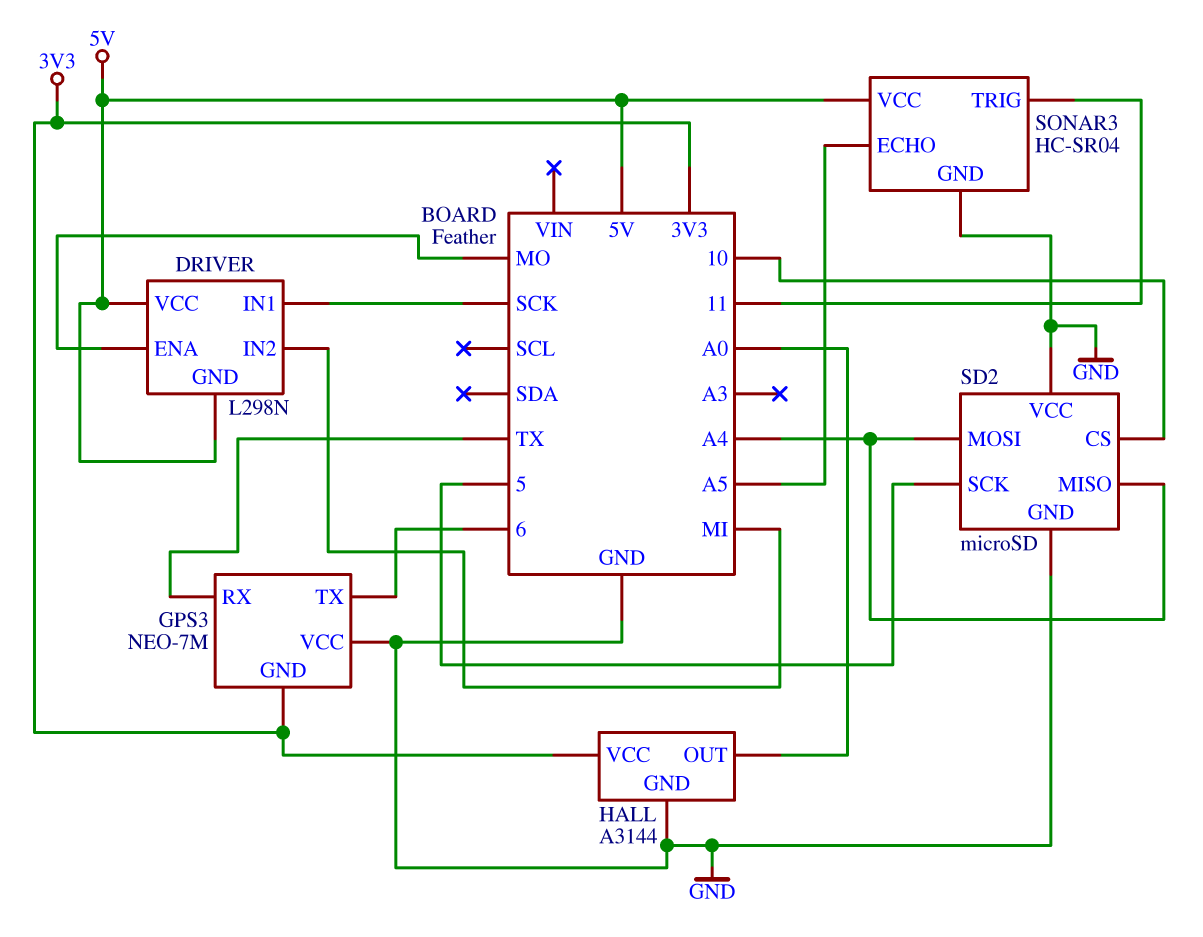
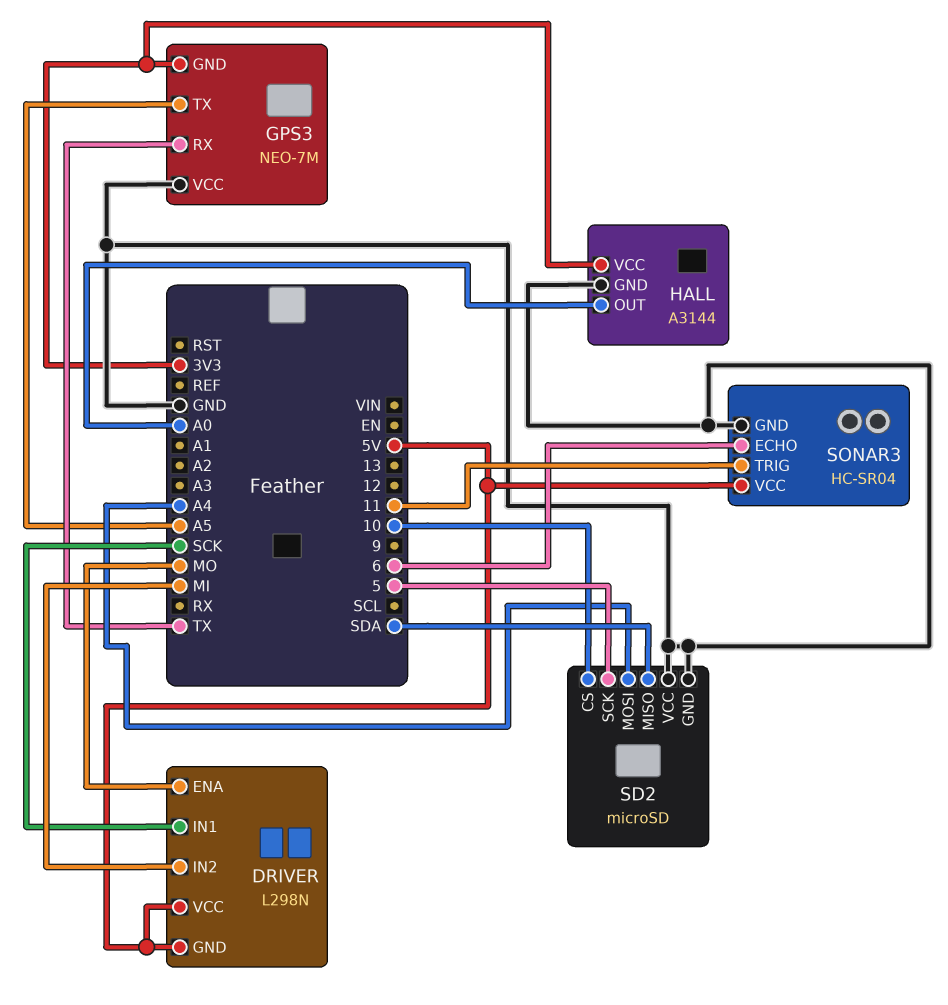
GPS3 pin TX: 6 -> A5
SD2 pin MISO: A4 -> SDA
SONAR3 pin ECHO: A5 -> 6

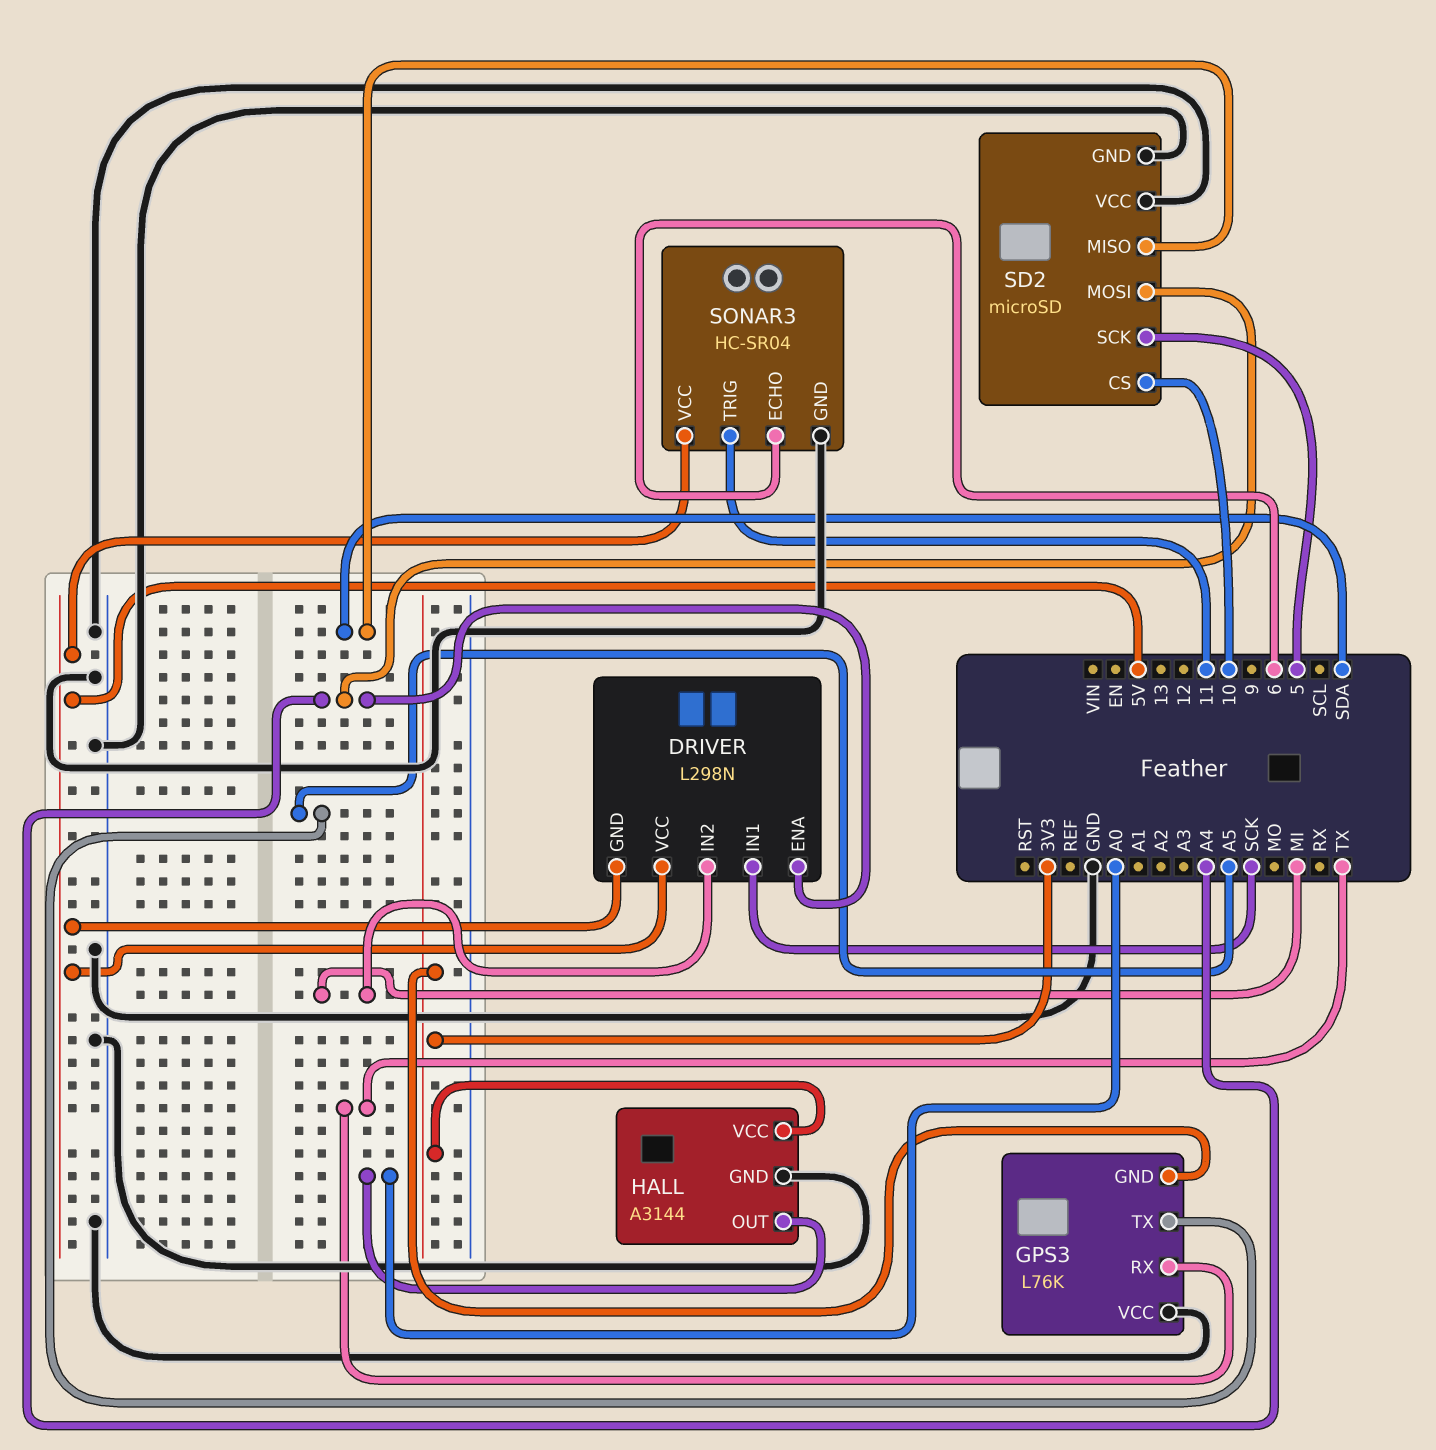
DRIVER pin ENA: MO -> A4
GPS3: NEO-7M -> L76K

